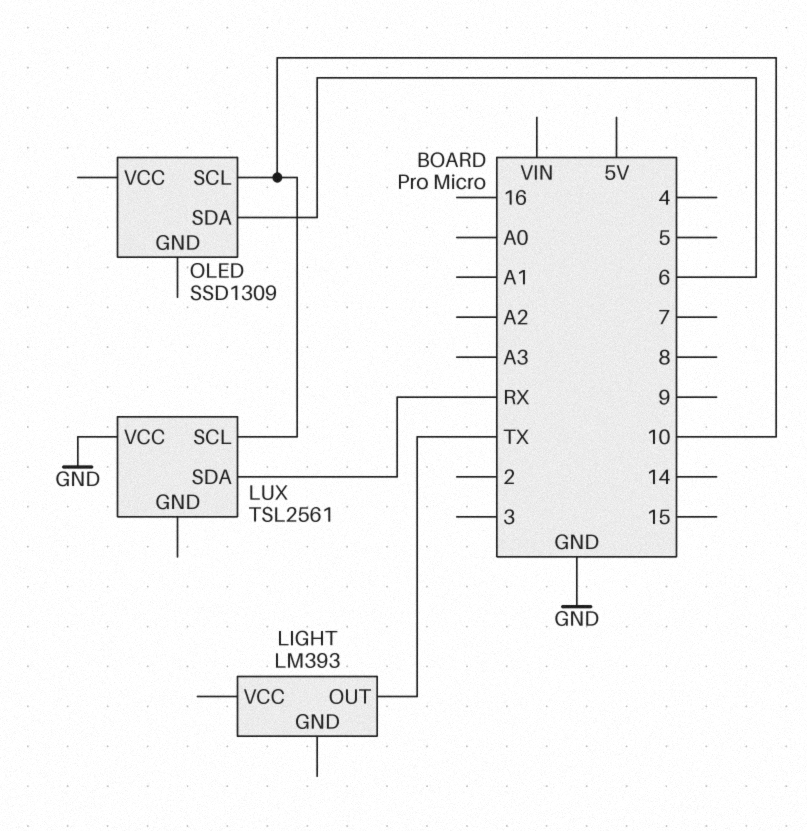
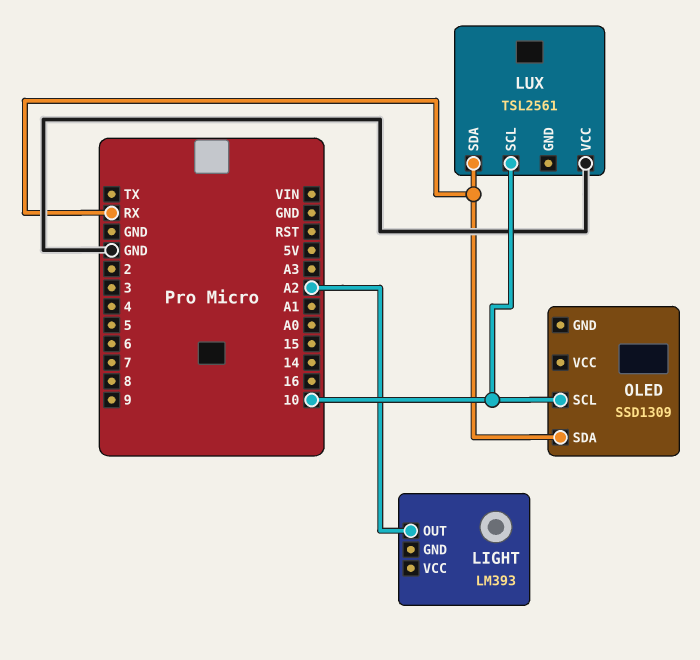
LIGHT pin OUT: TX -> A2
OLED pin SDA: 6 -> RX

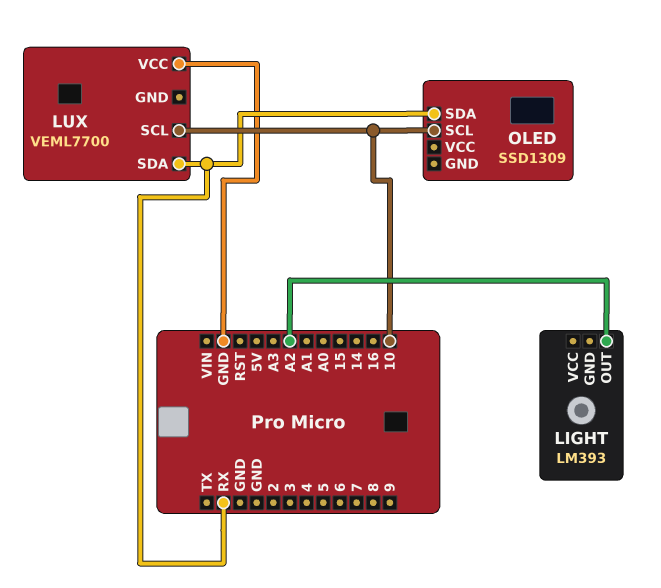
LUX: TSL2561 -> VEML7700

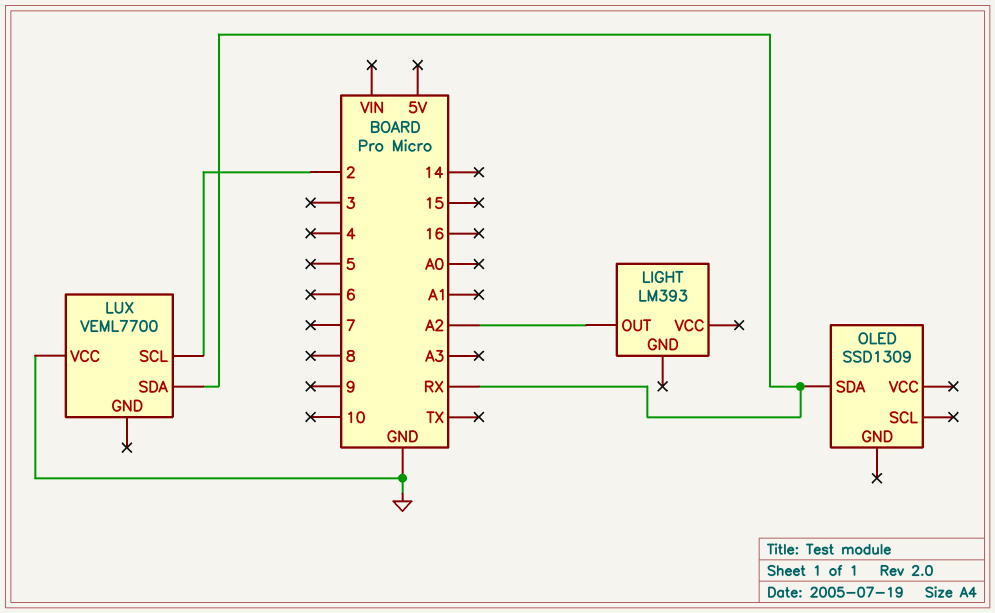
LUX pin SCL: 10 -> 2
OLED pin SCL: 10 -> none

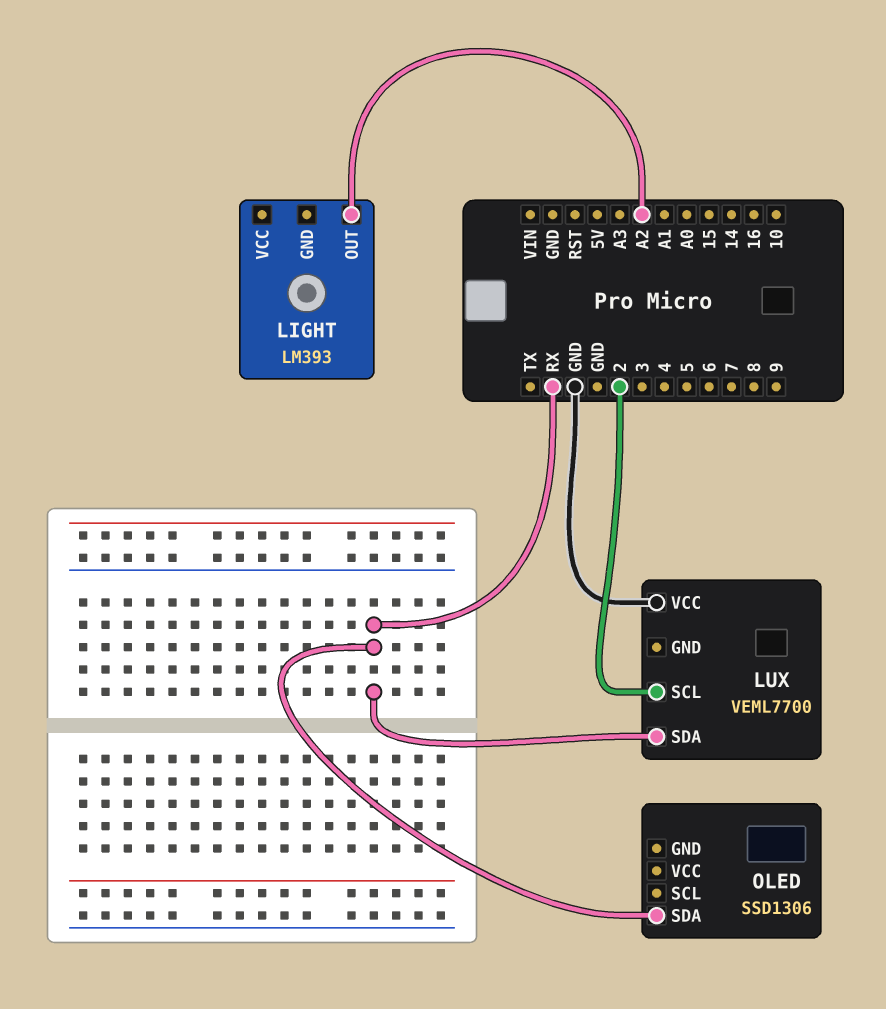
OLED: SSD1309 -> SSD1306

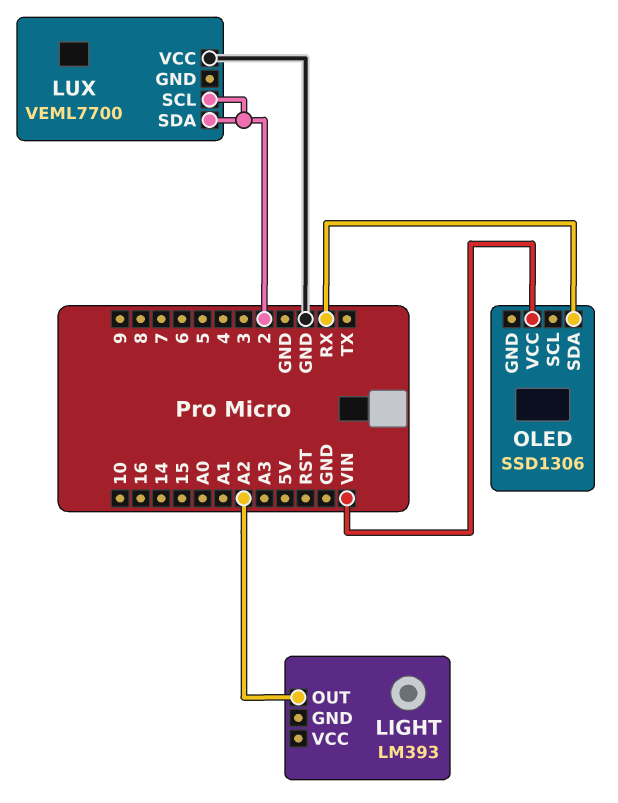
LUX pin SDA: RX -> 2
OLED pin VCC: none -> VIN

